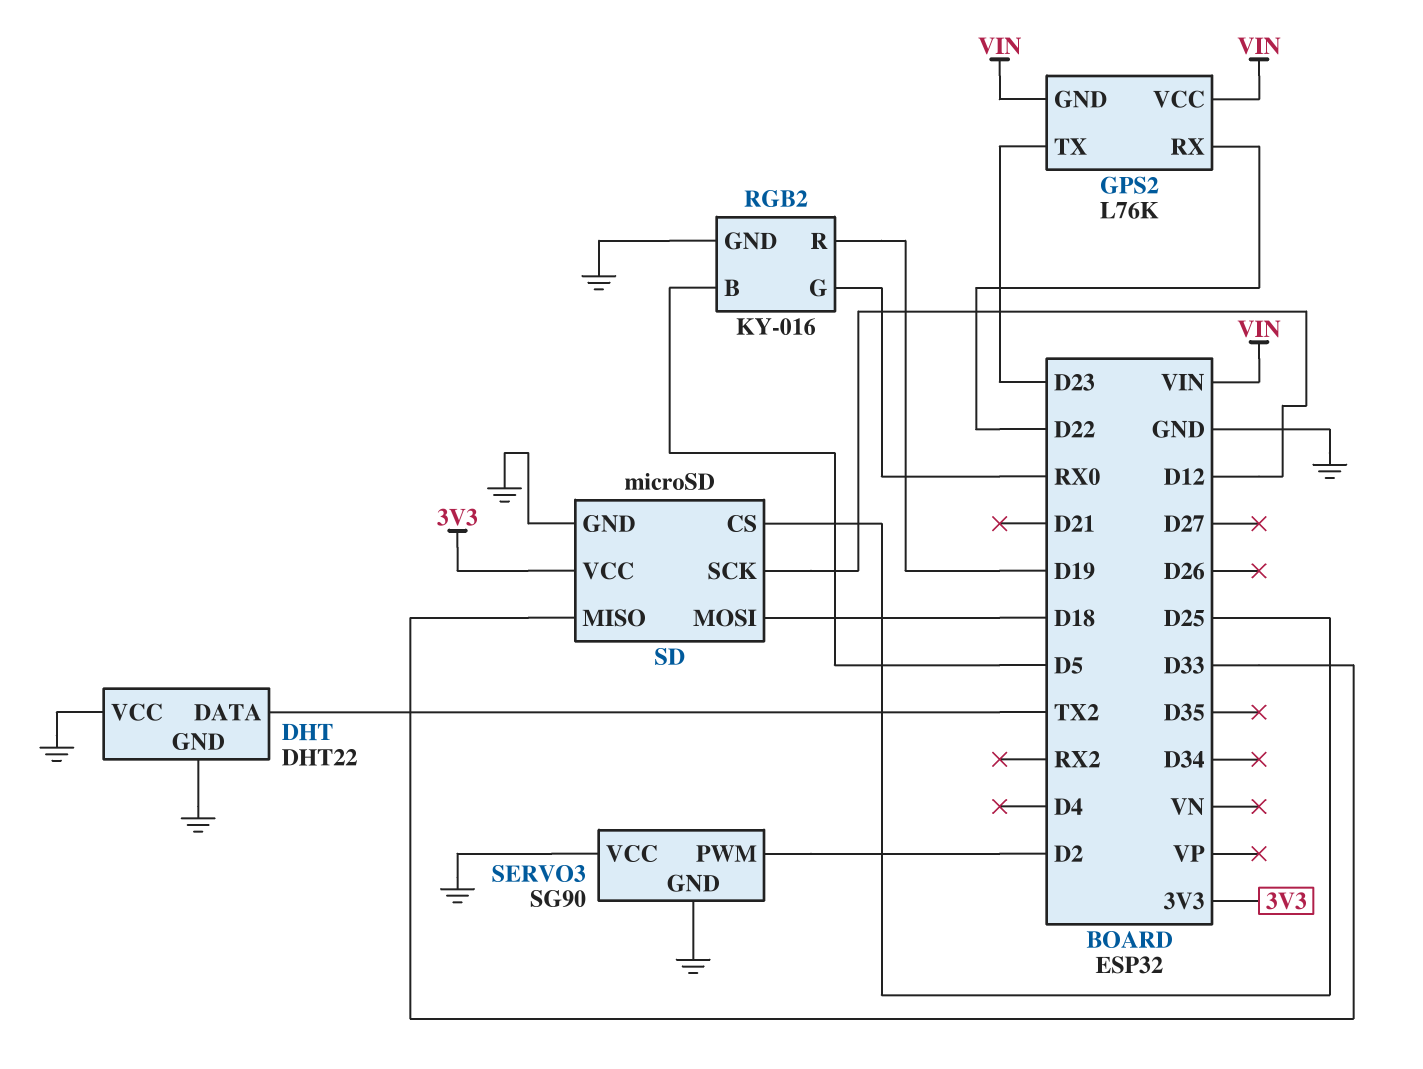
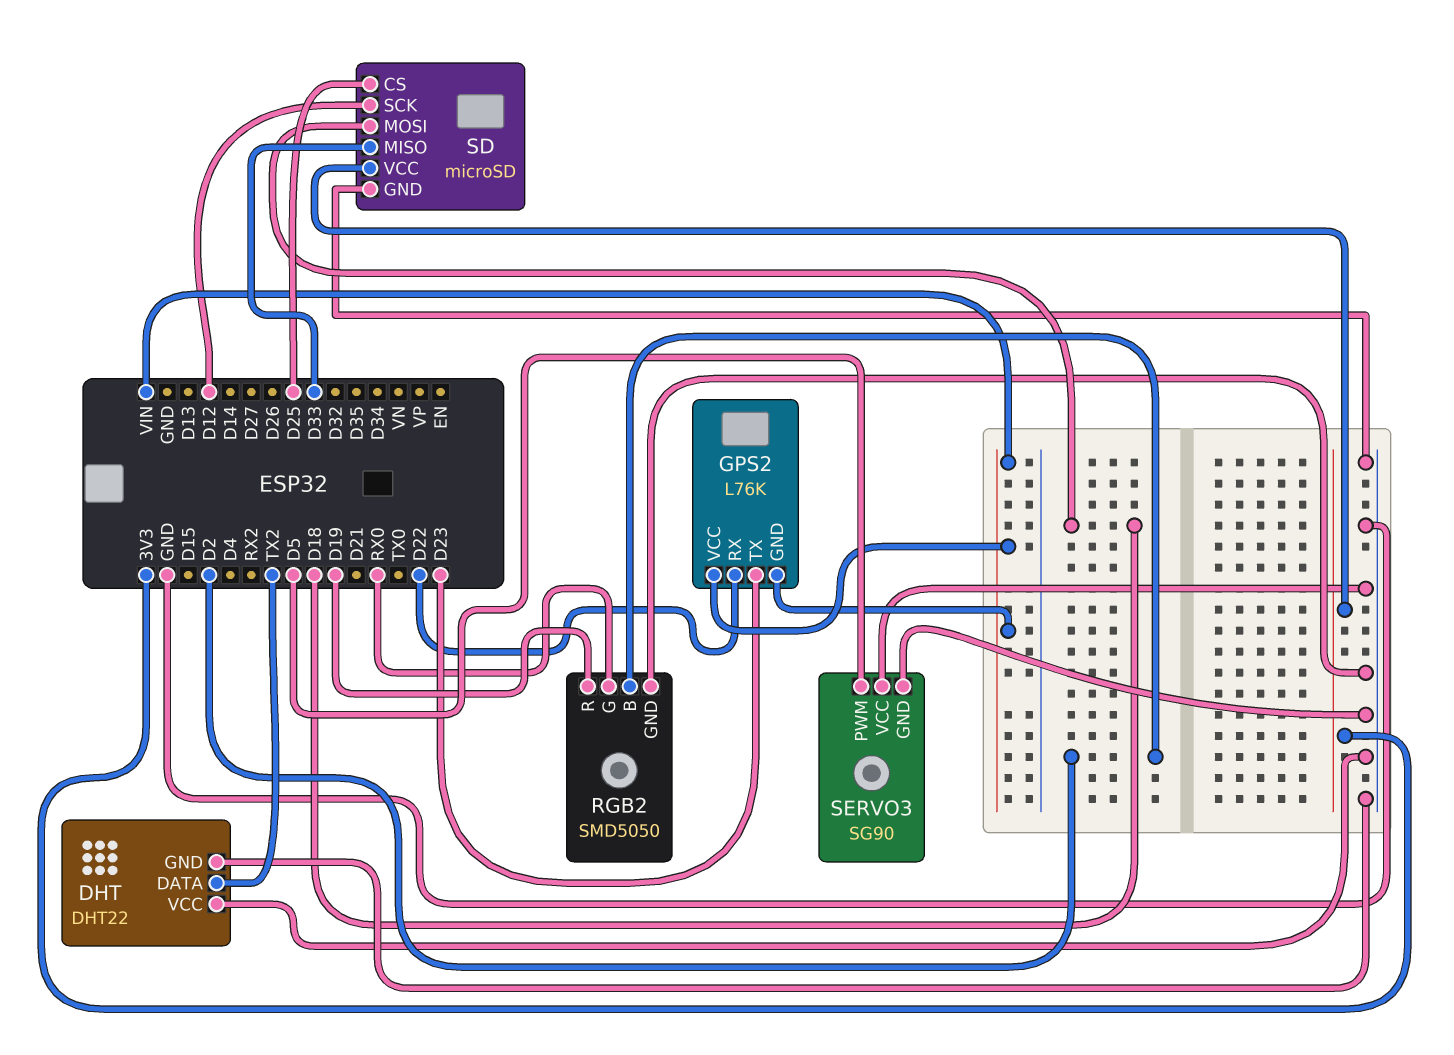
RGB2: KY-016 -> SMD5050
RGB2 pin B: D5 -> D2
SERVO3 pin PWM: D2 -> D5

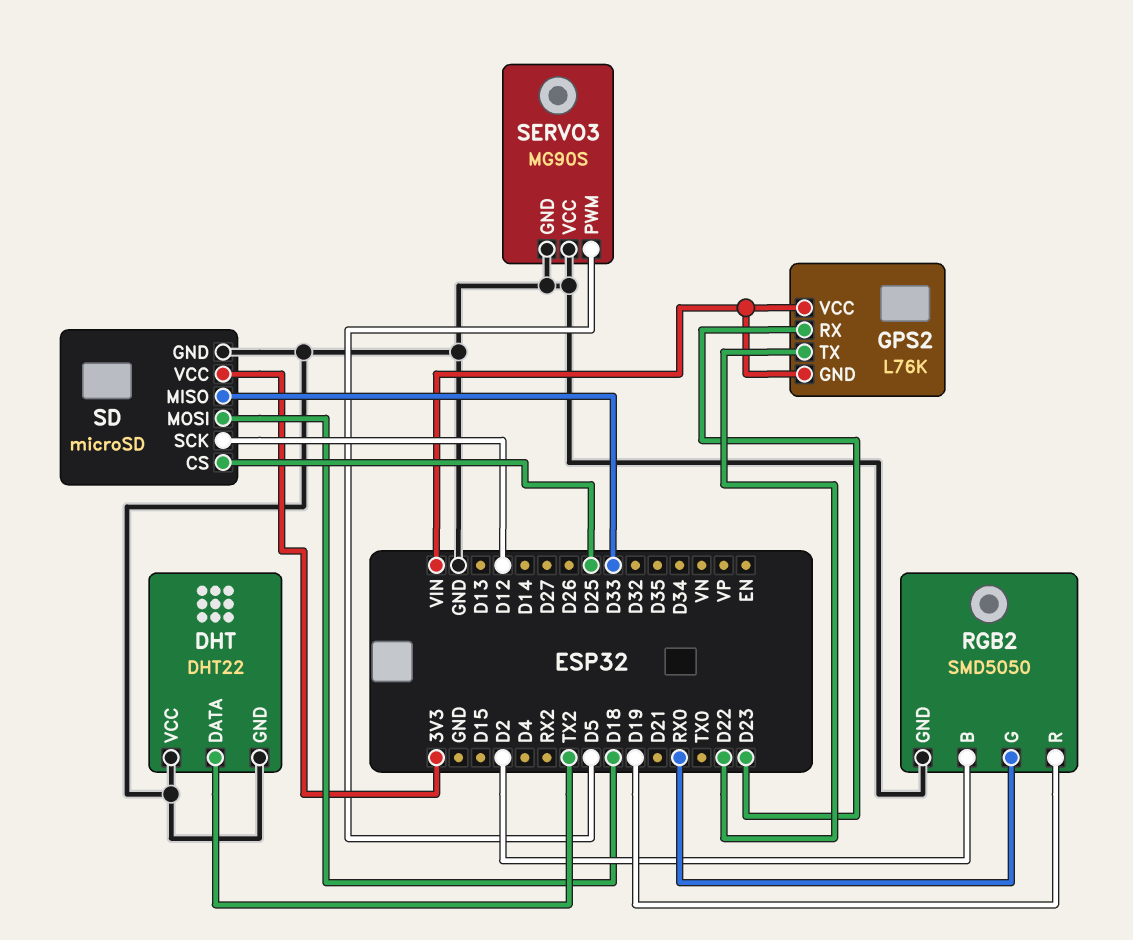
GPS2 pin RX: D22 -> D23
GPS2 pin TX: D23 -> D22
SERVO3: SG90 -> MG90S

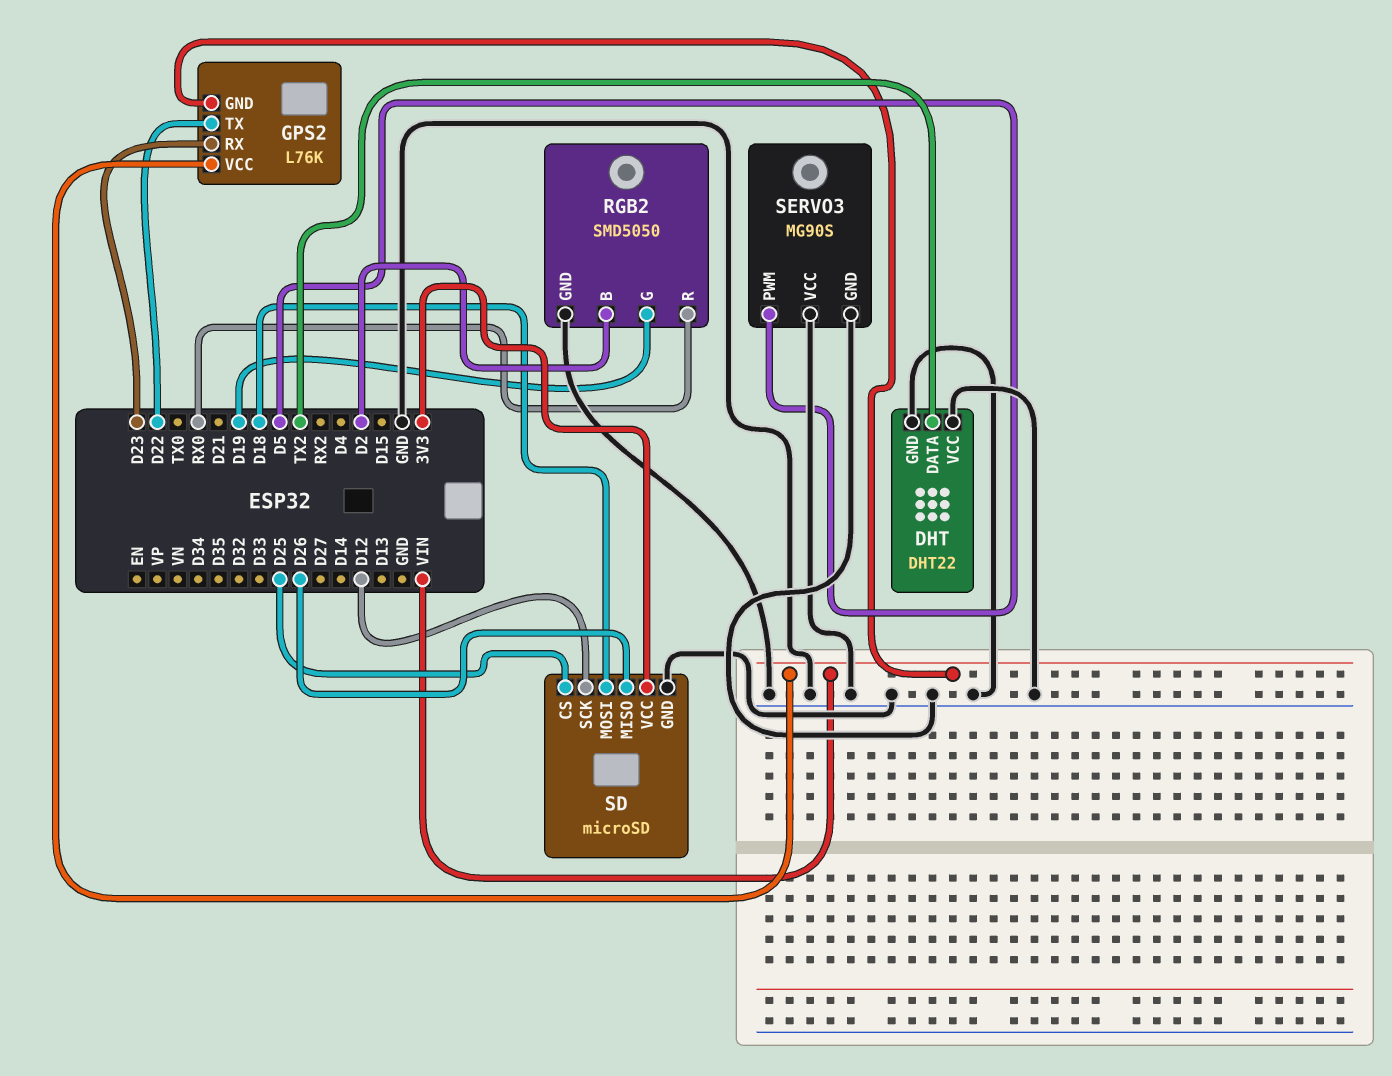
RGB2 pin G: RX0 -> D19
RGB2 pin R: D19 -> RX0
SD pin MISO: D33 -> D26

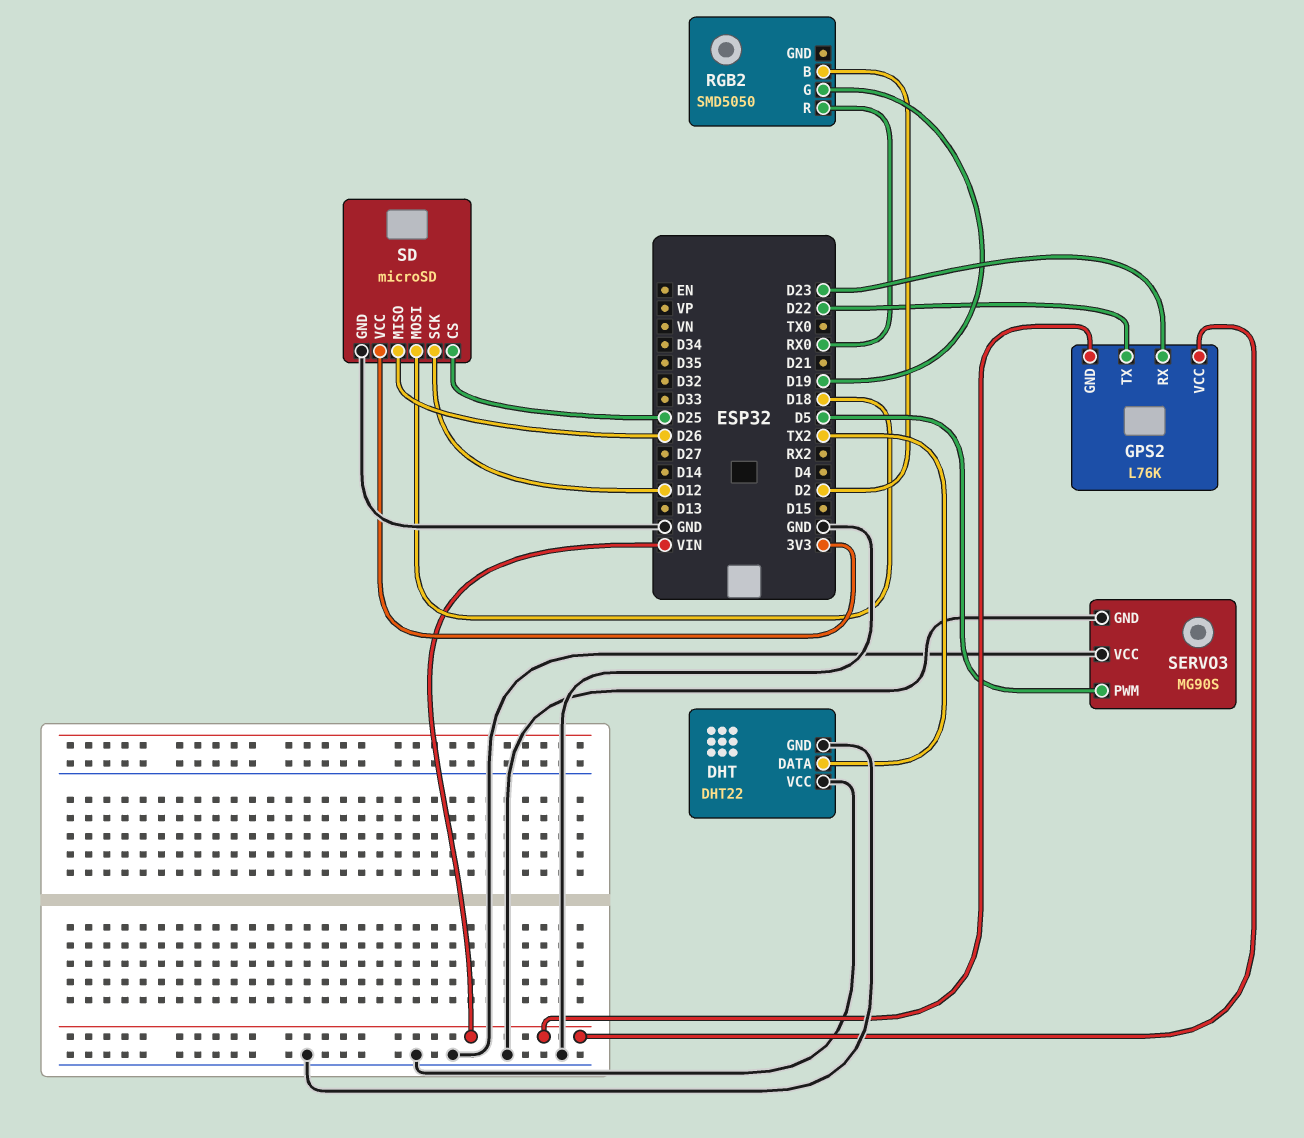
RGB2 pin GND: GND -> none

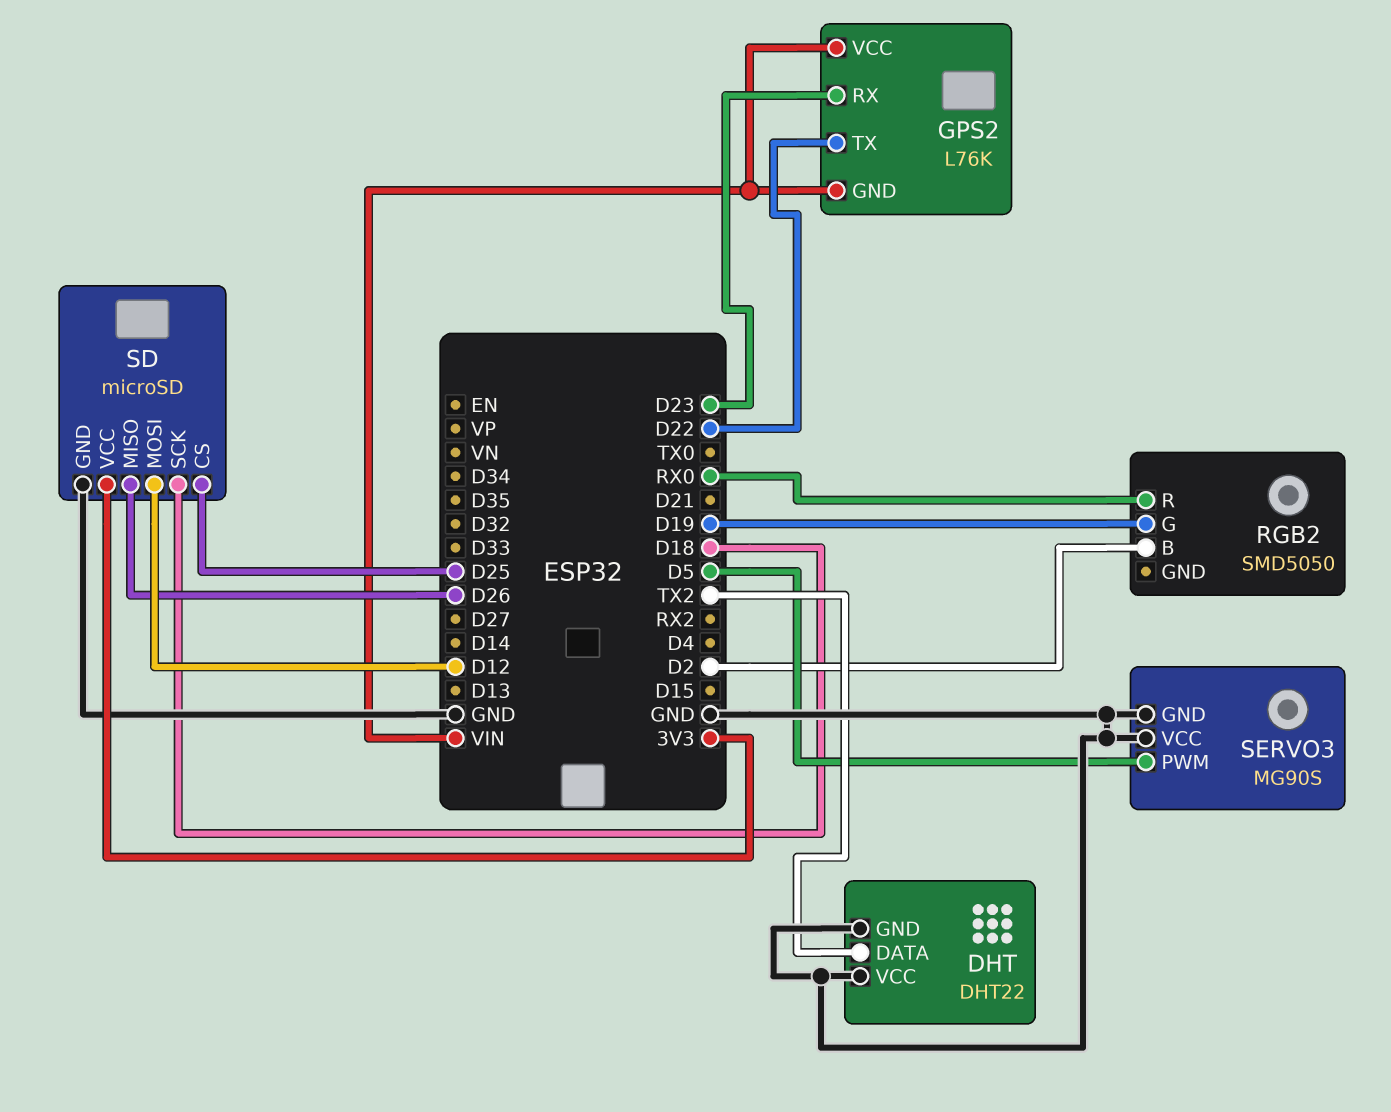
SD pin MOSI: D18 -> D12
SD pin SCK: D12 -> D18

